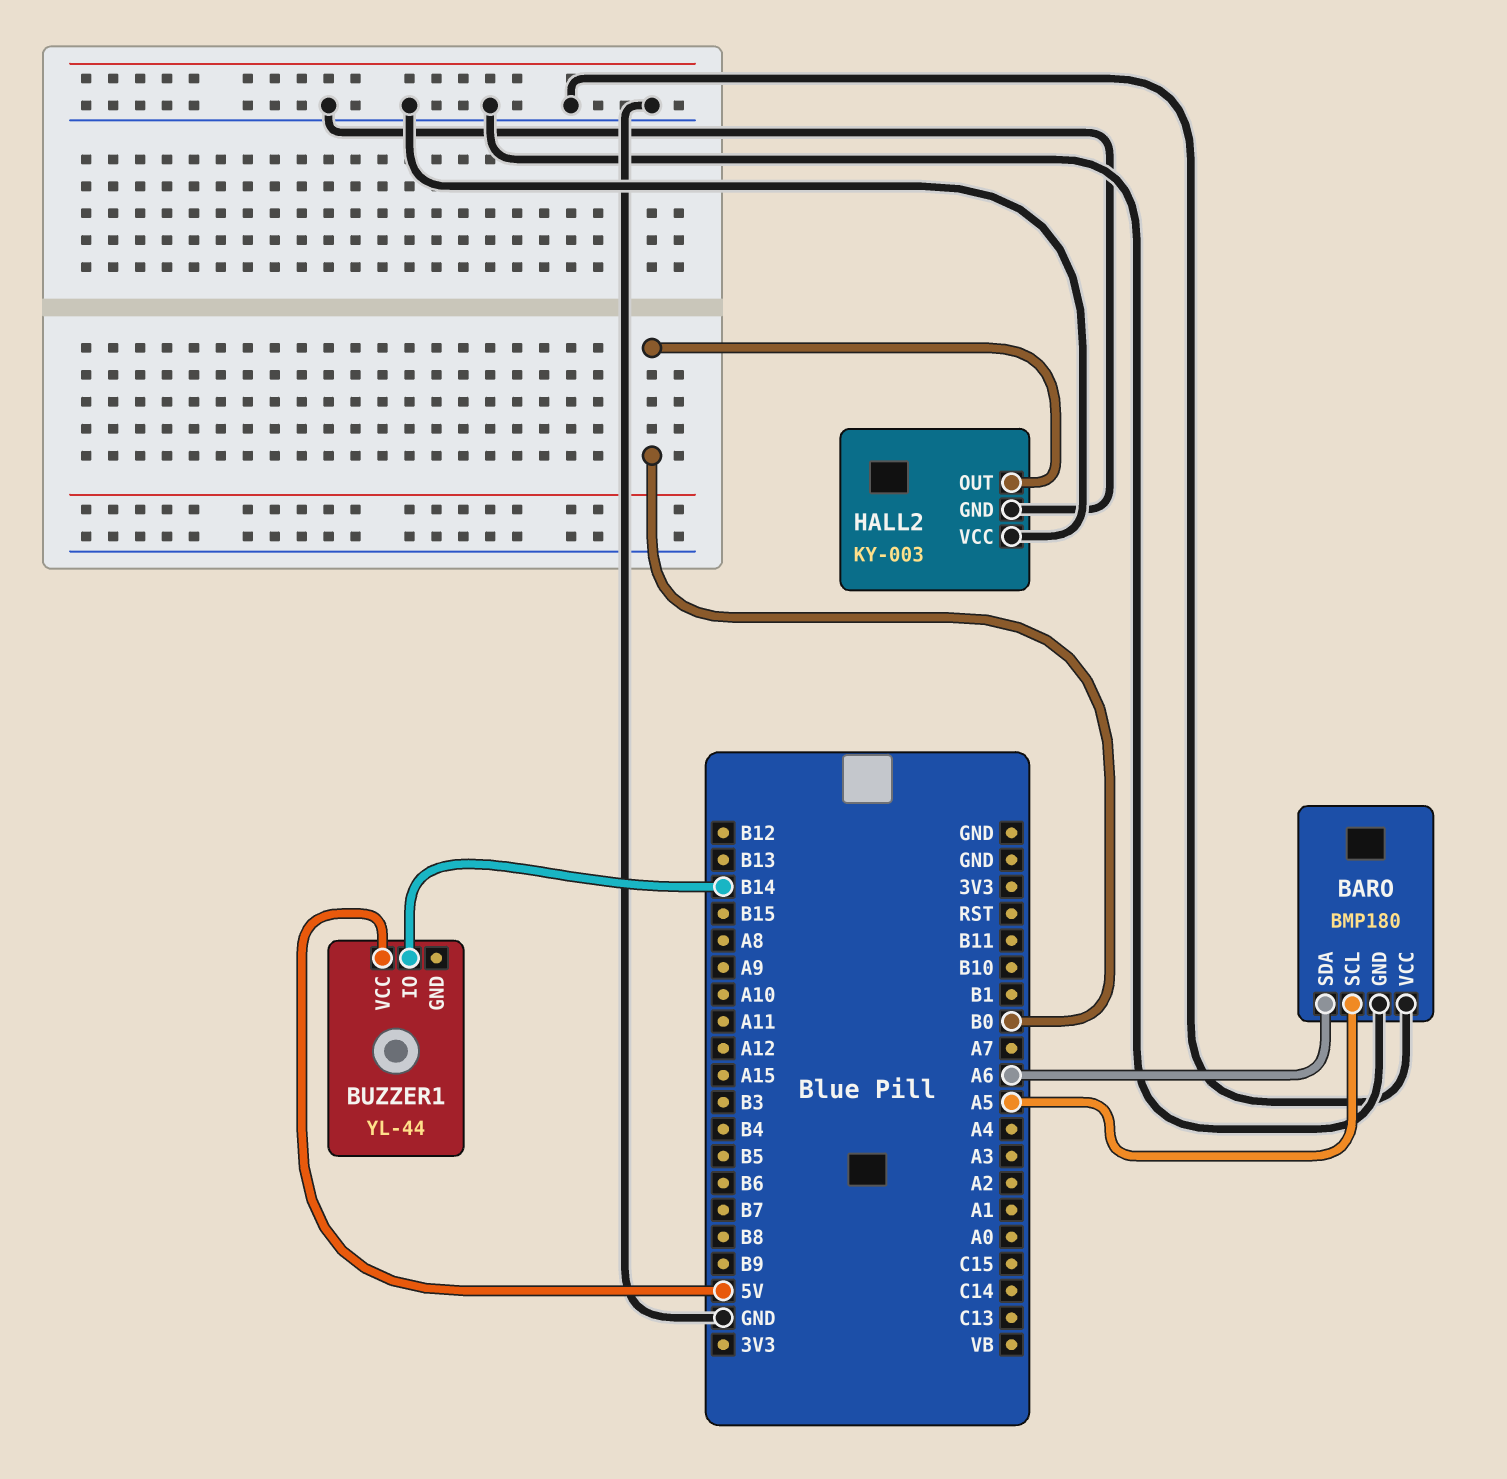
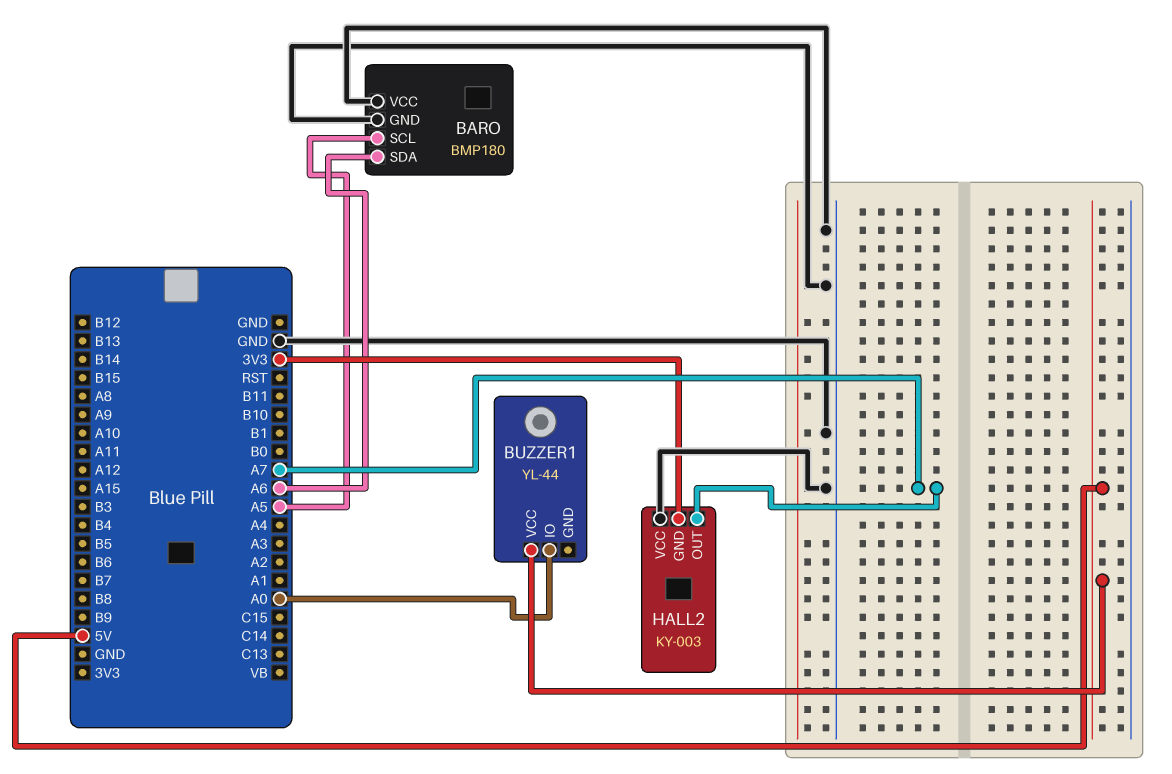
BUZZER1 pin IO: B14 -> A0
HALL2 pin GND: GND -> 3V3
HALL2 pin OUT: B0 -> A7

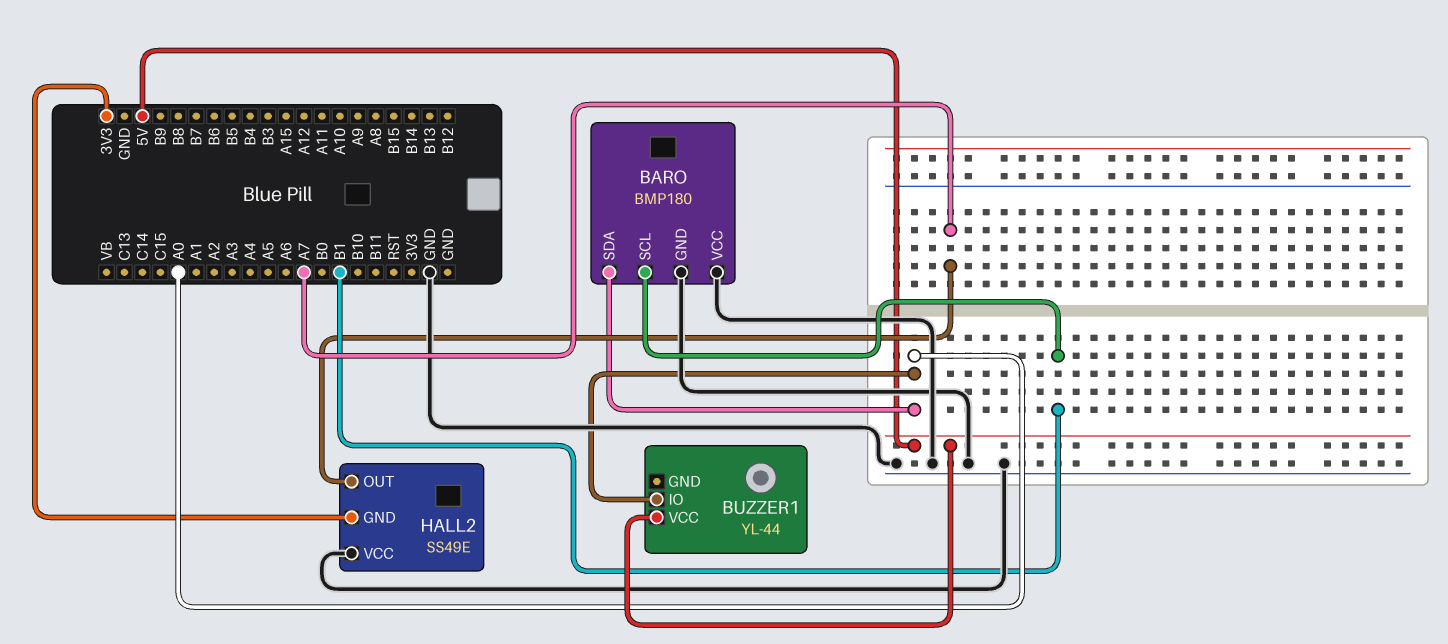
BARO pin SCL: A5 -> B1
BARO pin SDA: A6 -> A0
HALL2: KY-003 -> SS49E

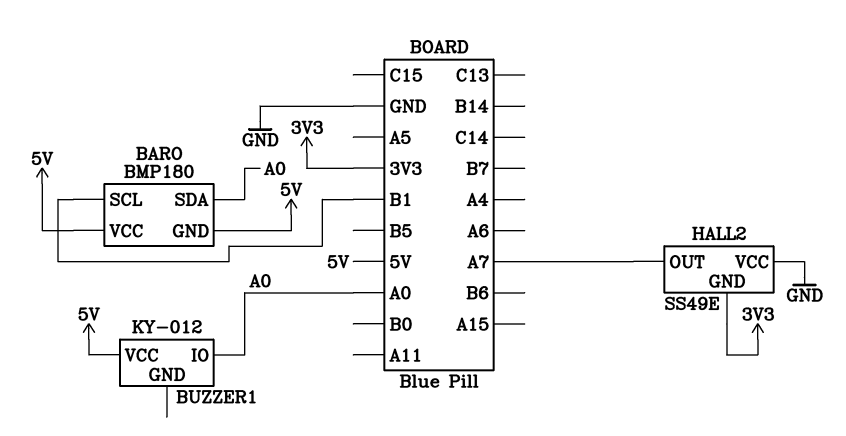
BARO pin GND: GND -> 5V
BARO pin VCC: GND -> 5V
BUZZER1: YL-44 -> KY-012

